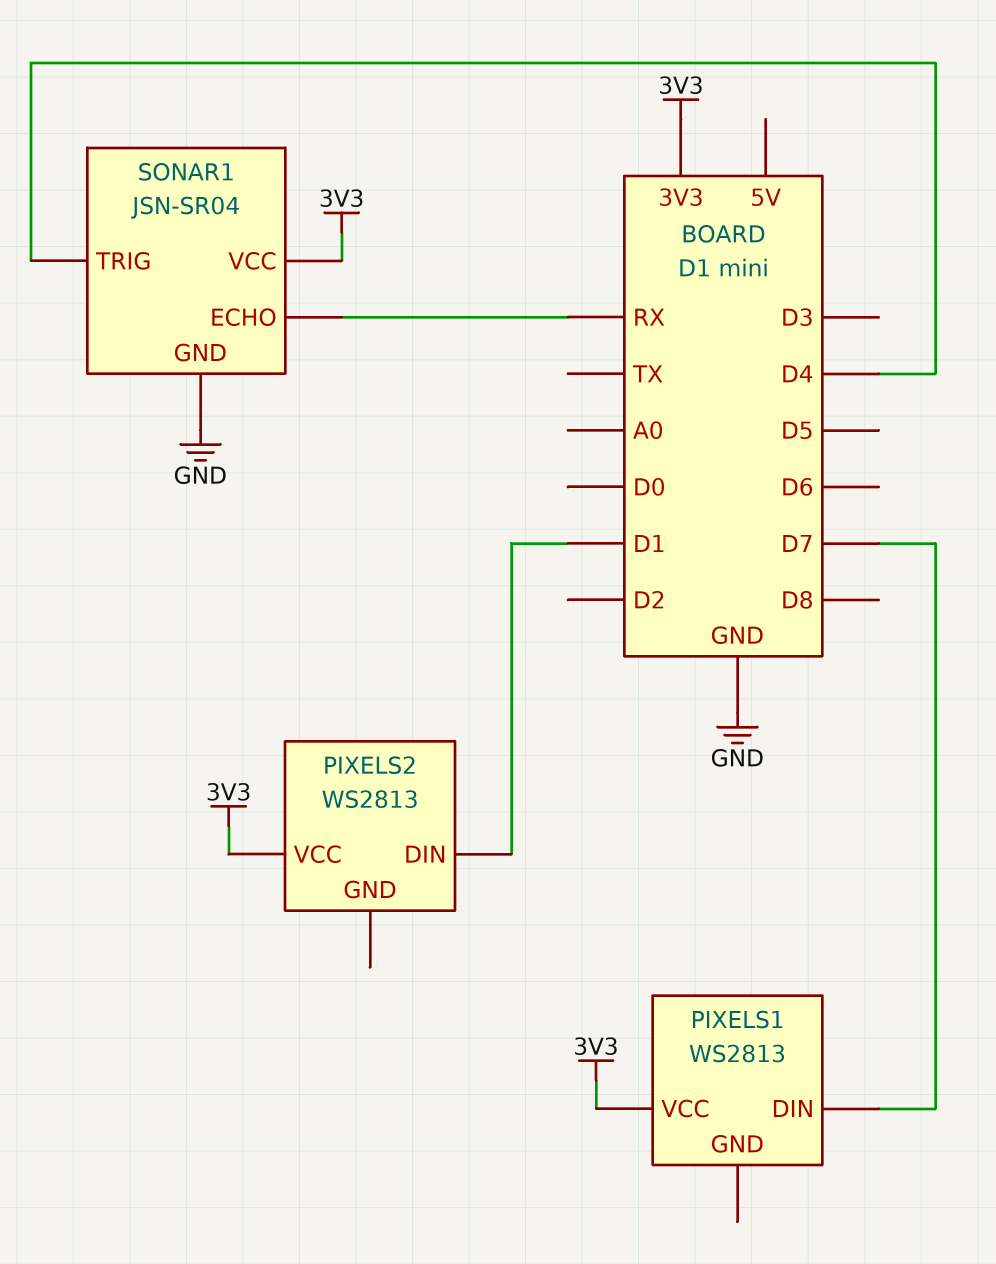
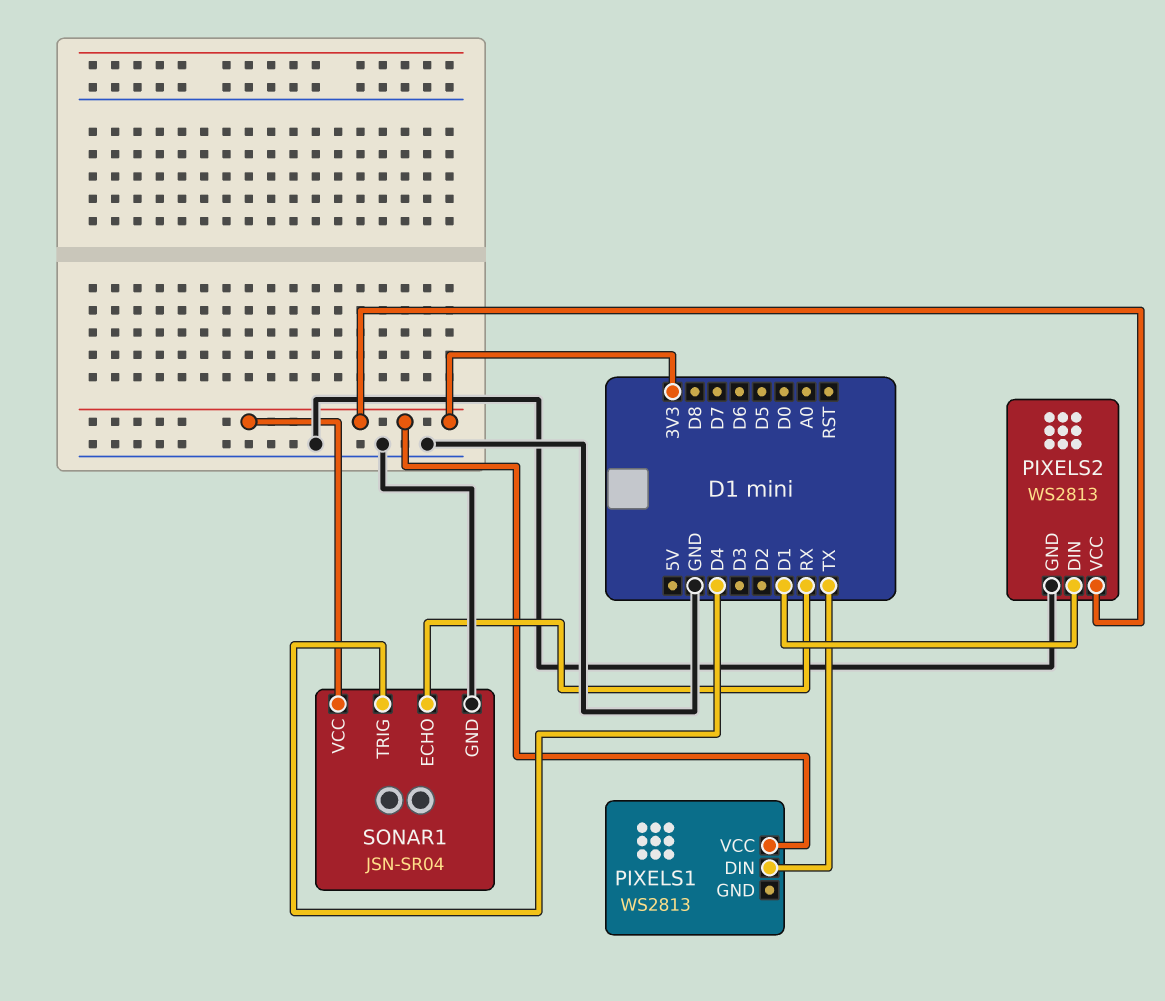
PIXELS1 pin DIN: D7 -> TX
PIXELS2 pin GND: none -> GND

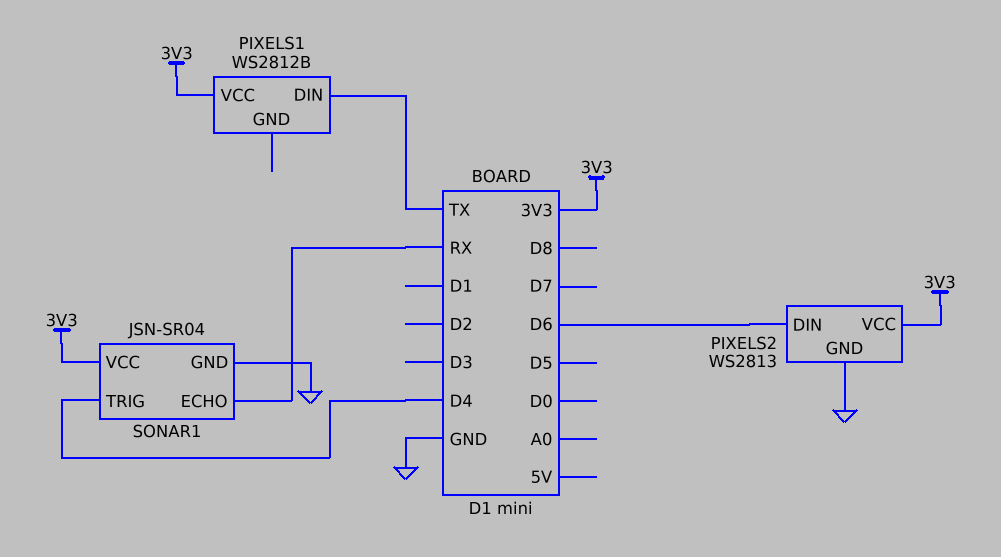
PIXELS1: WS2813 -> WS2812B
PIXELS2 pin DIN: D1 -> D6

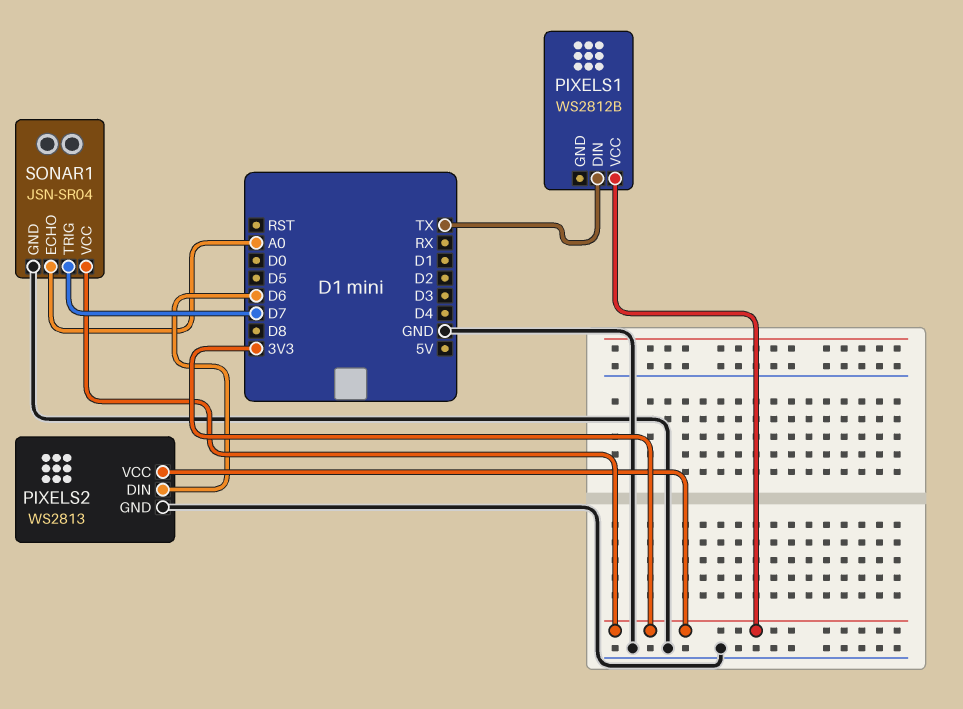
SONAR1 pin ECHO: RX -> A0
SONAR1 pin TRIG: D4 -> D7

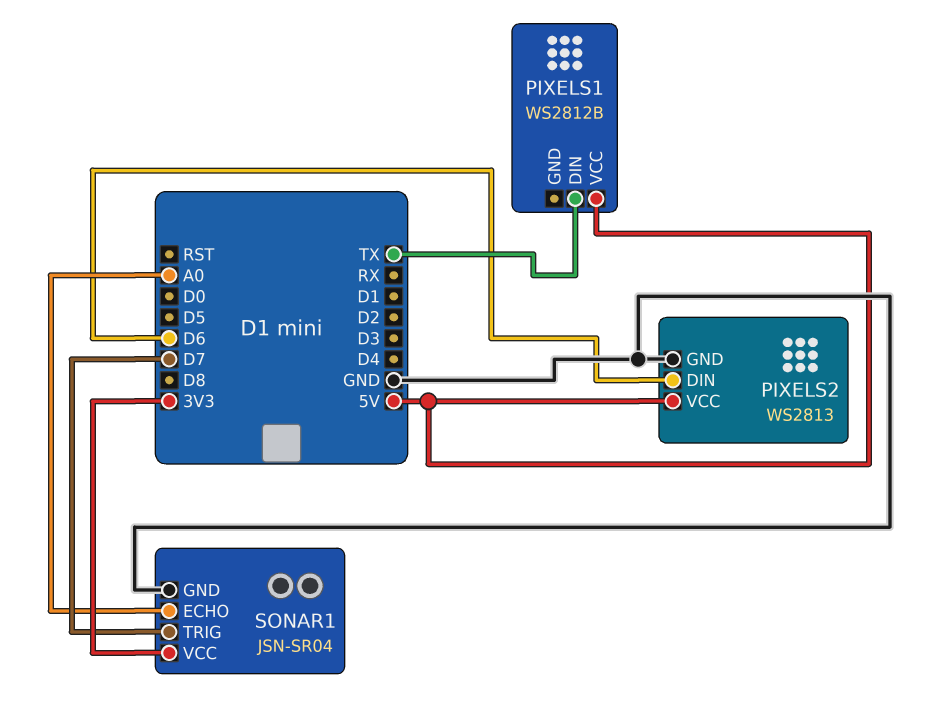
PIXELS1 pin VCC: 3V3 -> 5V
PIXELS2 pin VCC: 3V3 -> 5V

